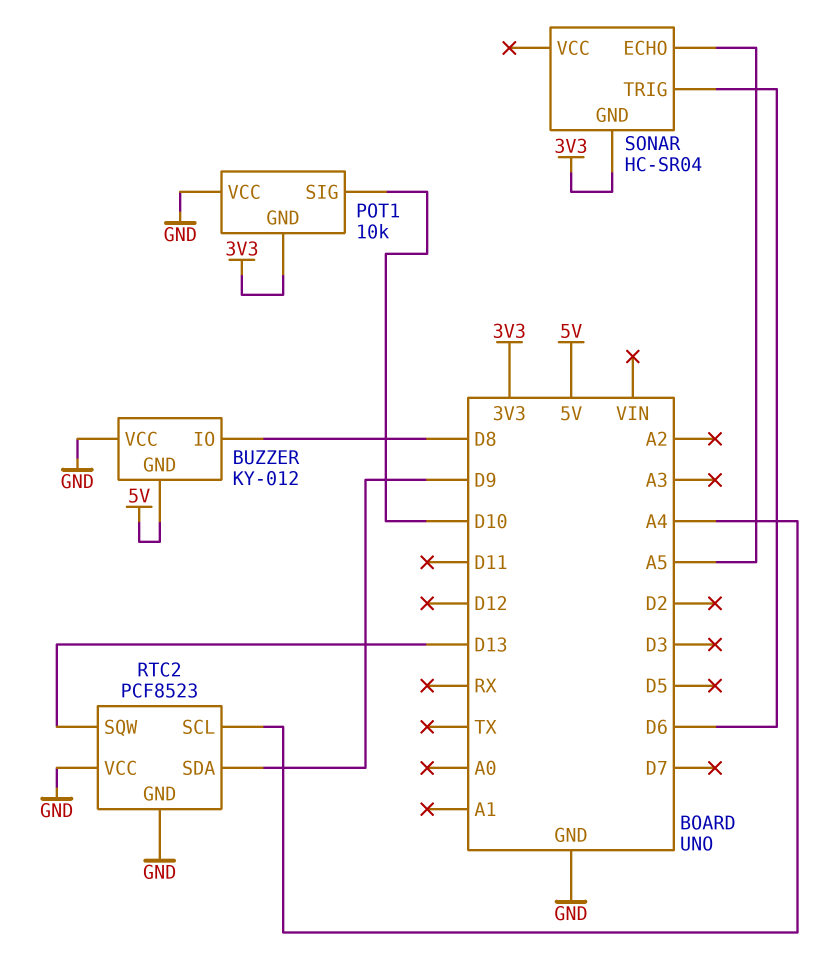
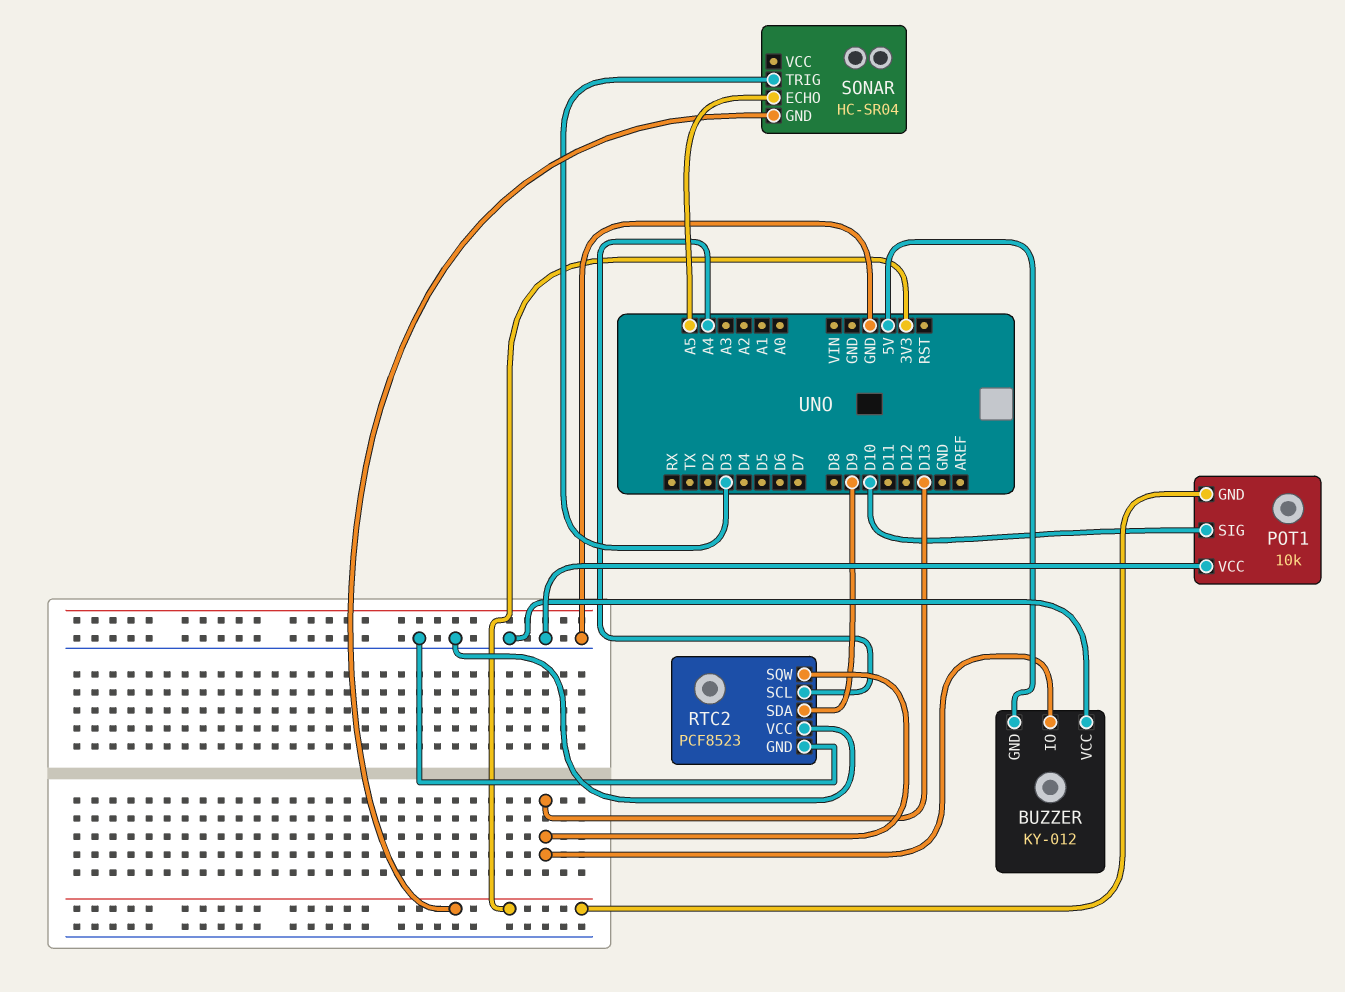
BUZZER pin IO: D8 -> D13
SONAR pin TRIG: D6 -> D3

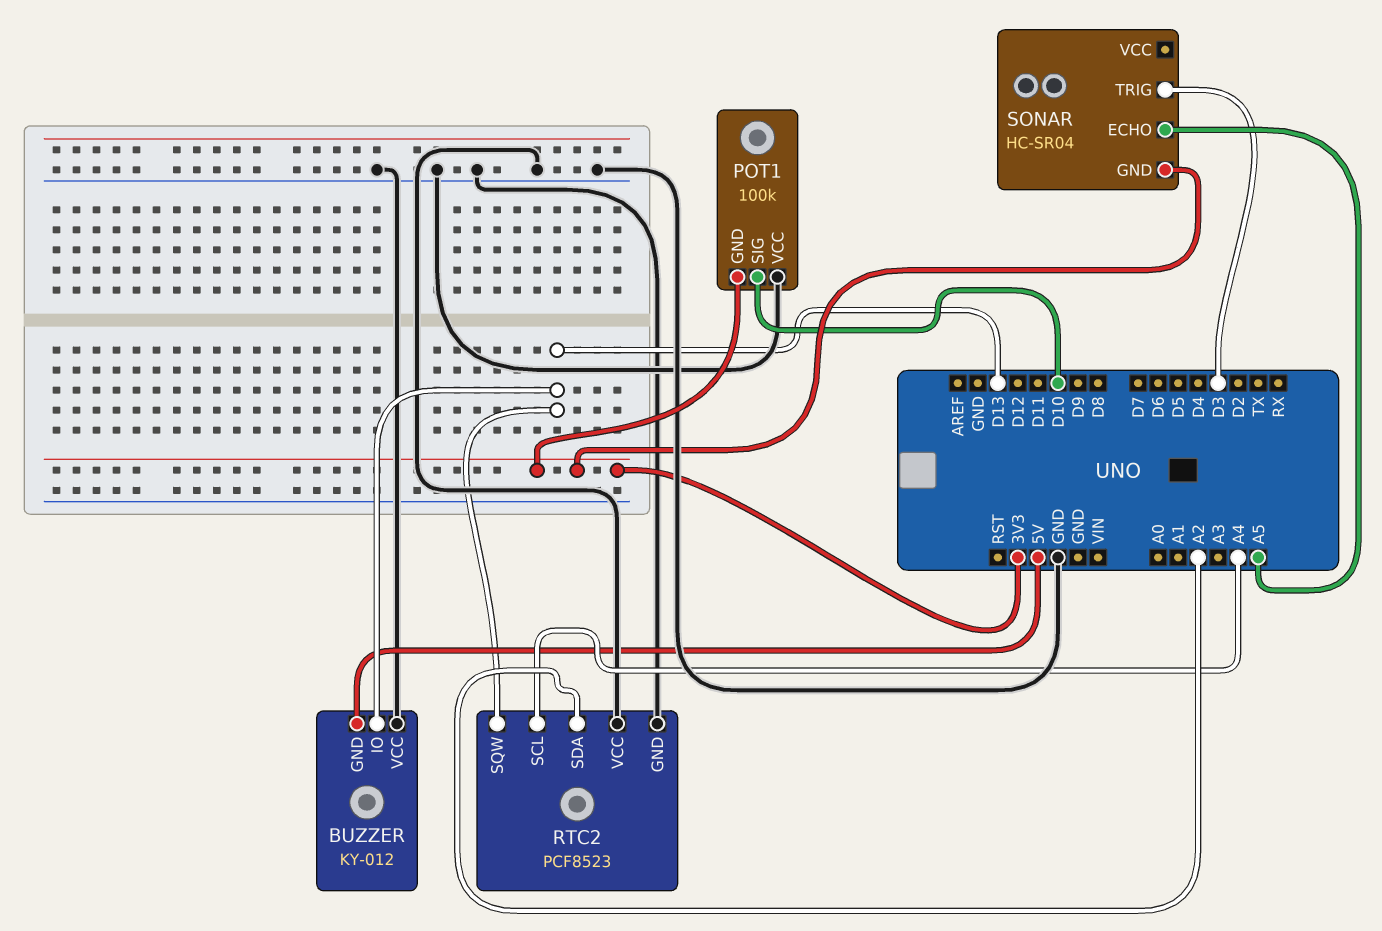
POT1: 10k -> 100k
RTC2 pin SDA: D9 -> A2

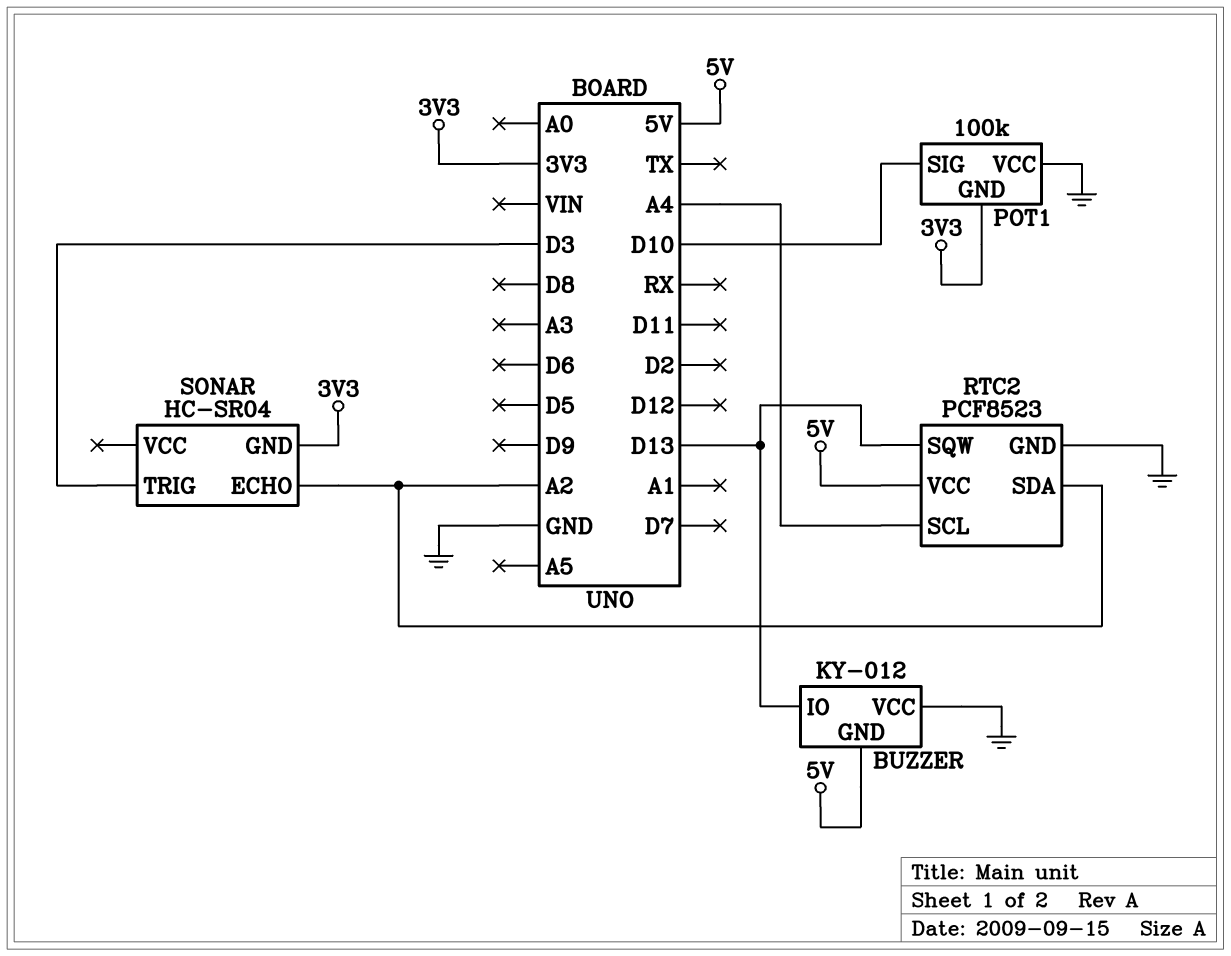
RTC2 pin VCC: GND -> 5V
SONAR pin ECHO: A5 -> A2

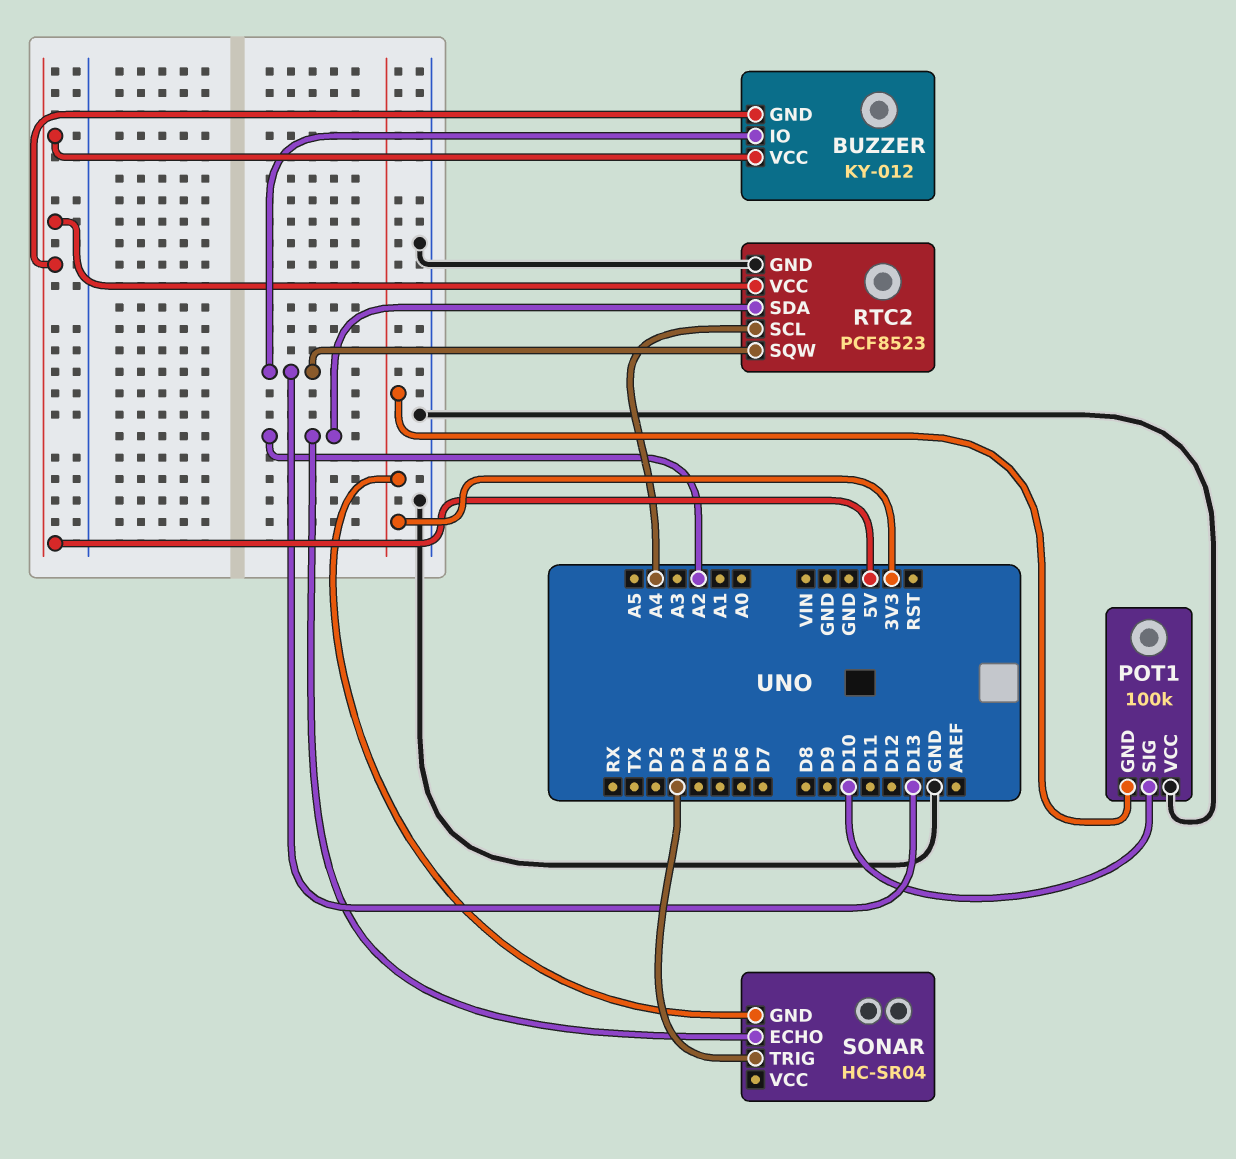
BUZZER pin VCC: GND -> 5V

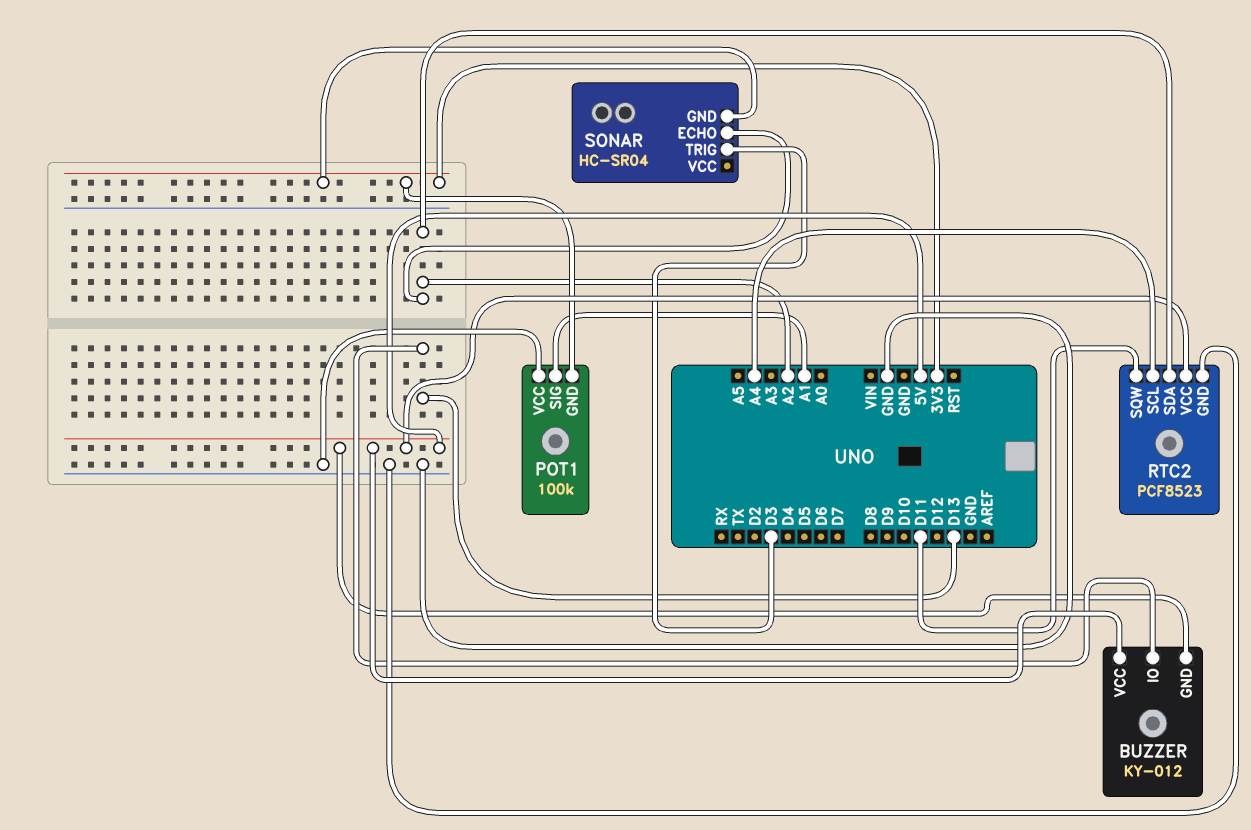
POT1 pin SIG: D10 -> A1
RTC2 pin SQW: D13 -> D11

